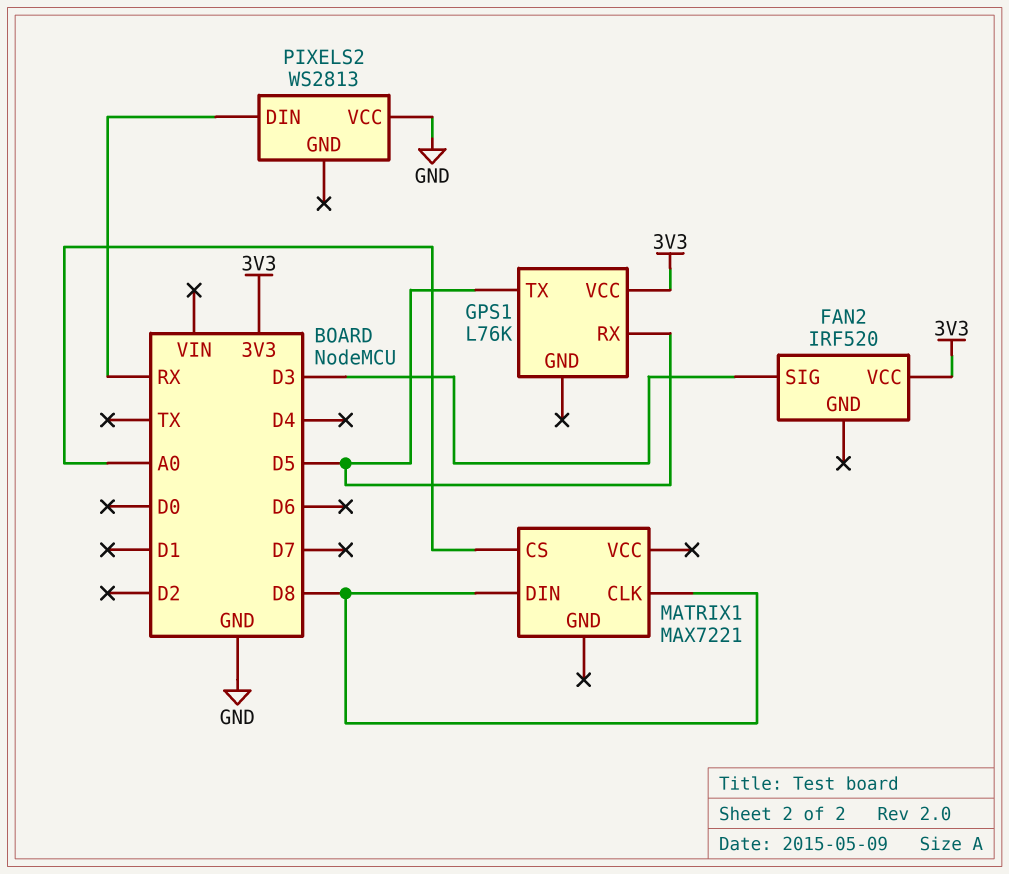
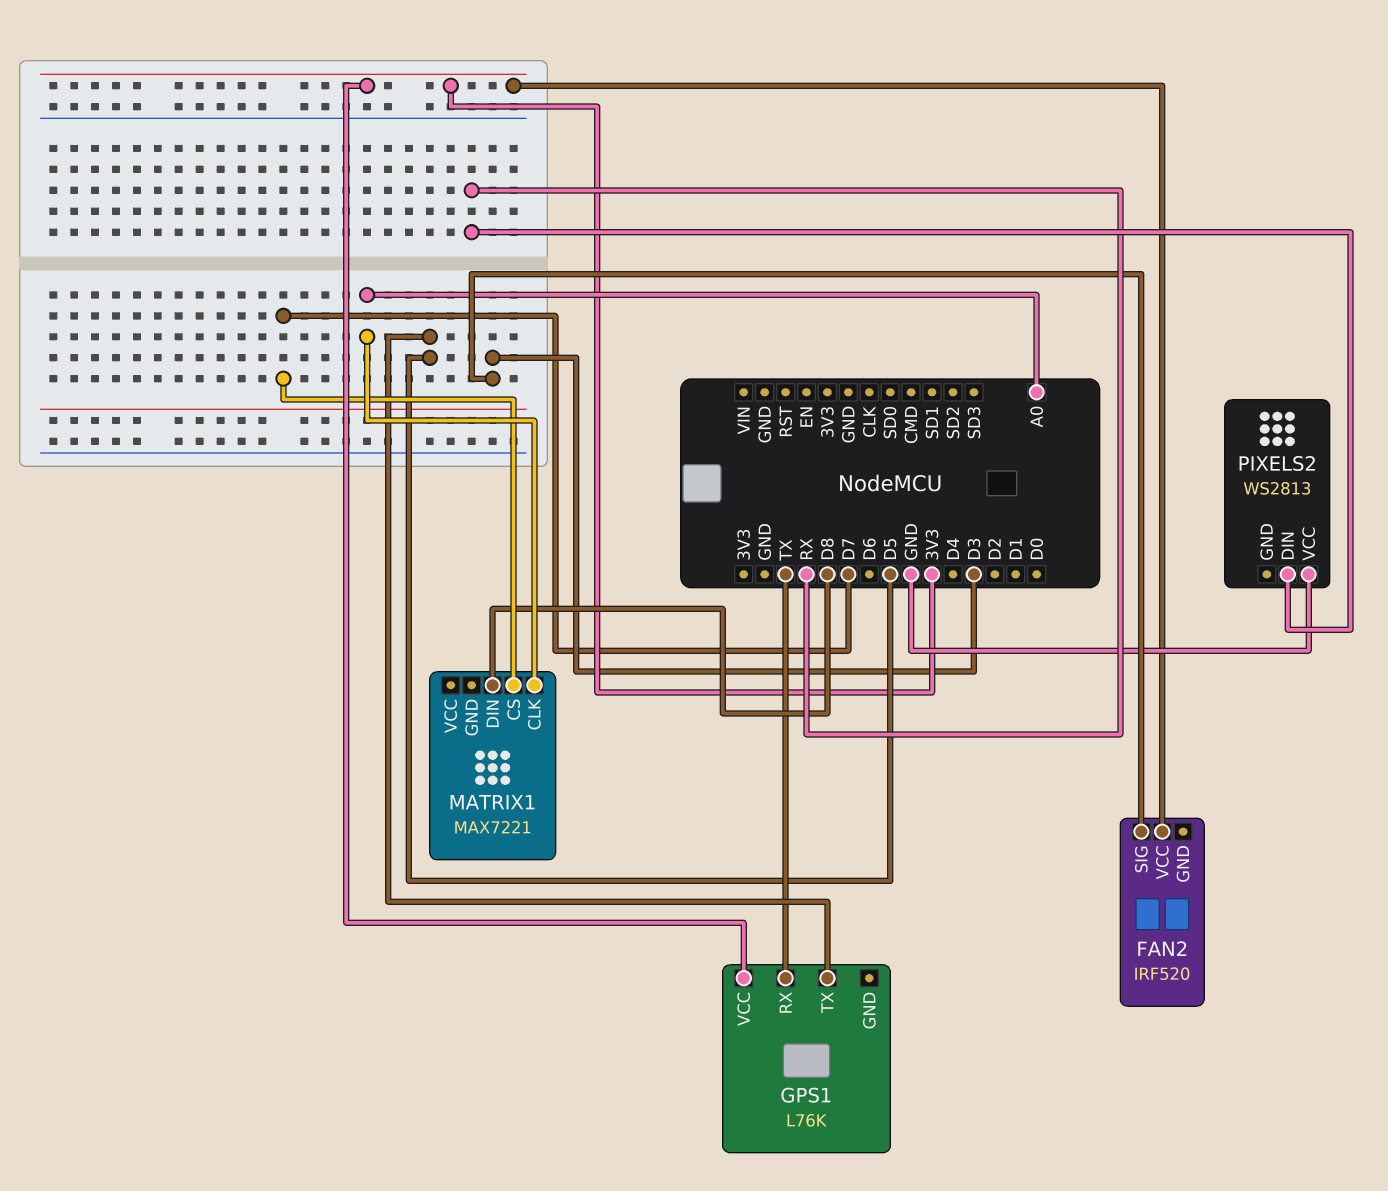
GPS1 pin RX: D5 -> TX
MATRIX1 pin CLK: D8 -> A0
MATRIX1 pin CS: A0 -> D7

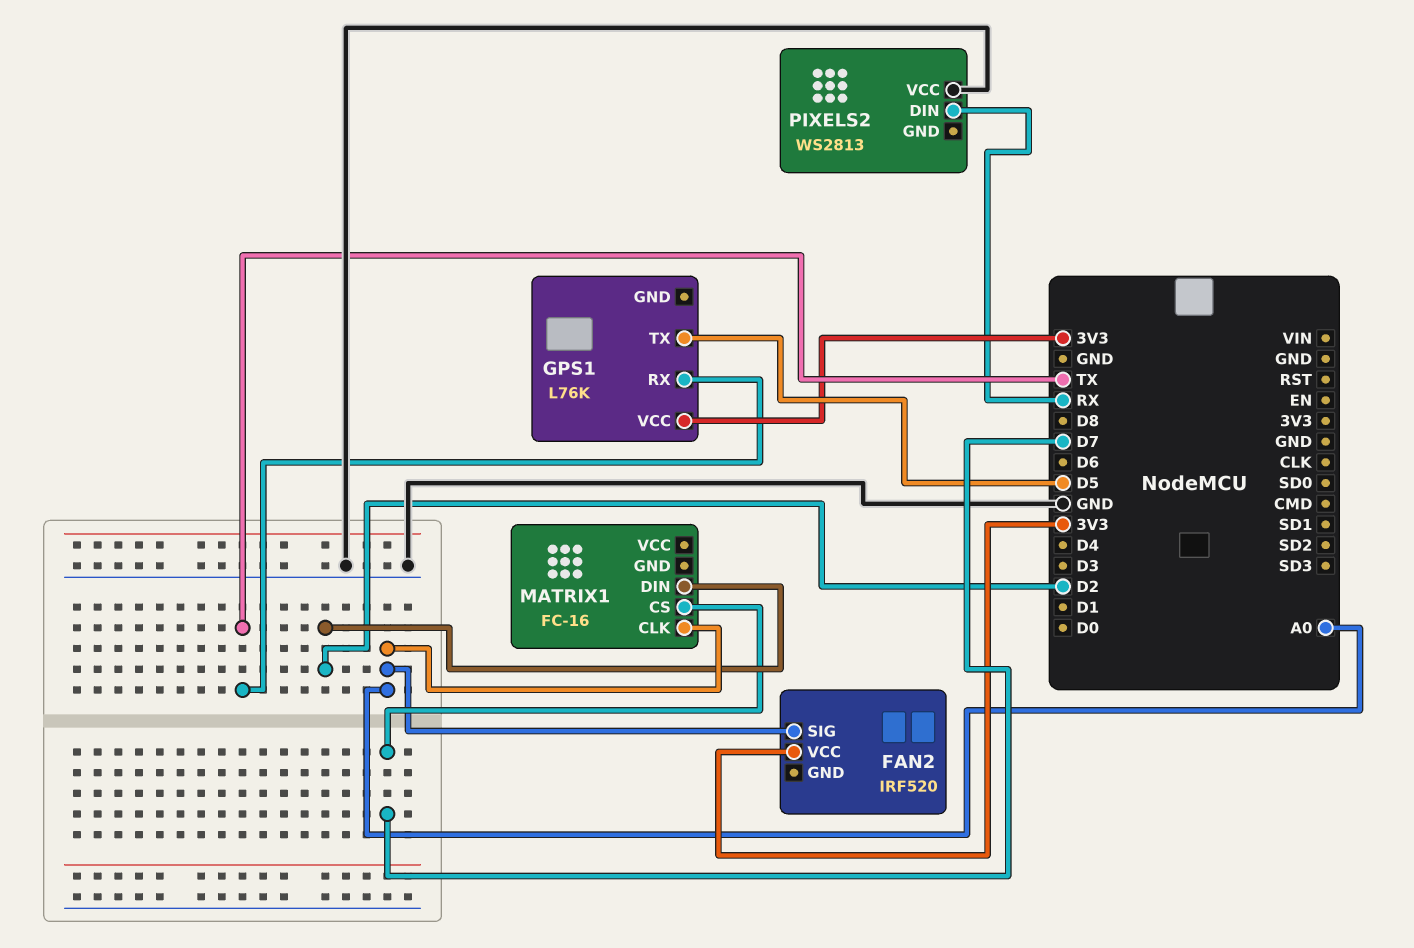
FAN2 pin SIG: D3 -> A0
MATRIX1: MAX7221 -> FC-16
MATRIX1 pin DIN: D8 -> D2

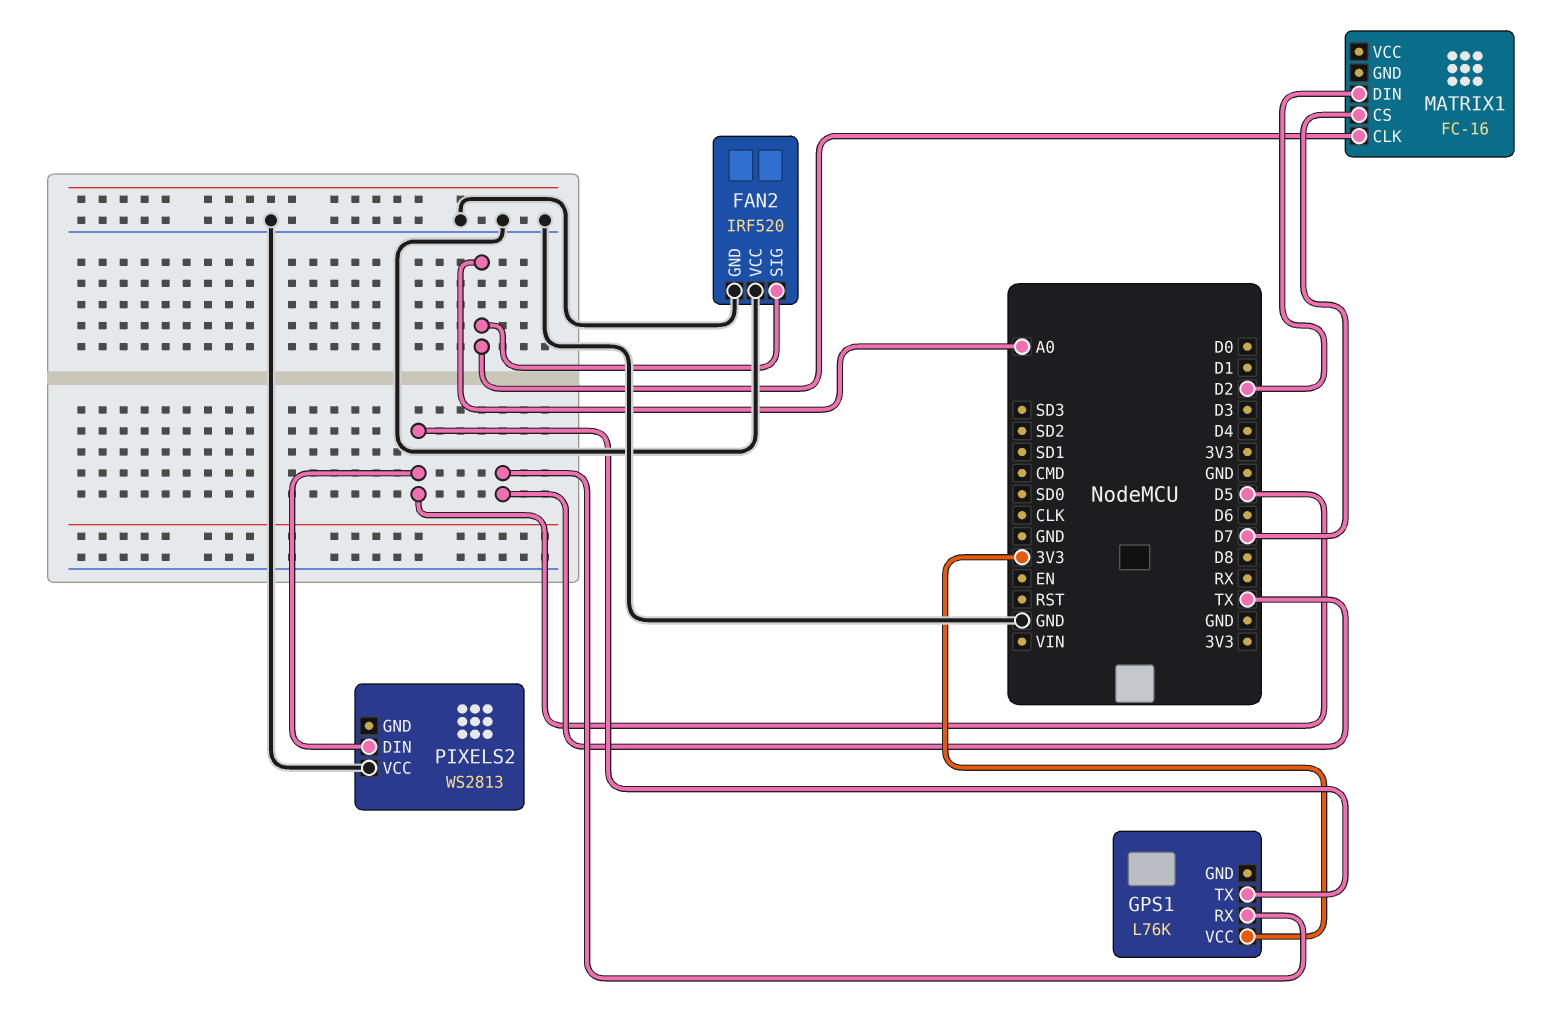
FAN2 pin GND: none -> GND
FAN2 pin VCC: 3V3 -> GND
PIXELS2 pin DIN: RX -> D5

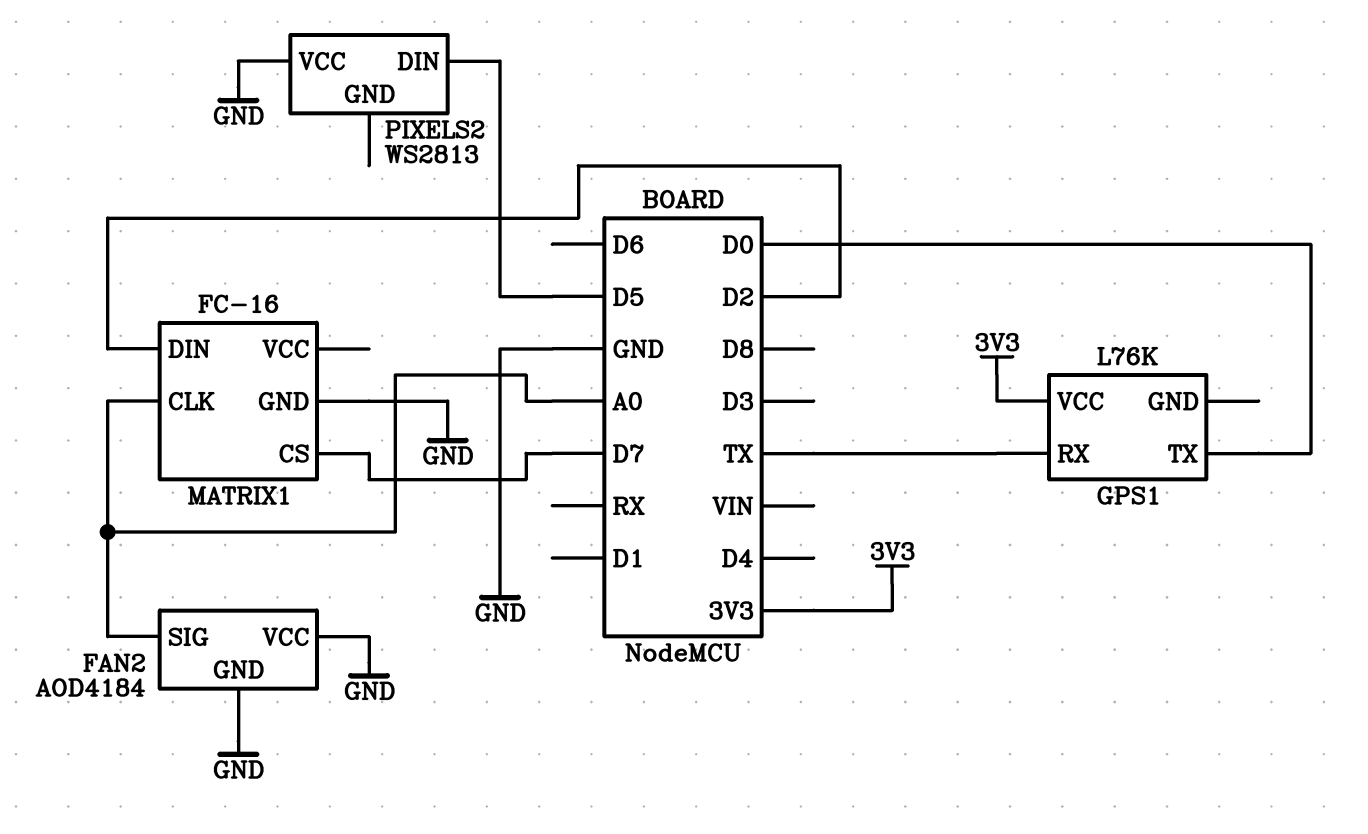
FAN2: IRF520 -> AOD4184
GPS1 pin TX: D5 -> D0
MATRIX1 pin GND: none -> GND

